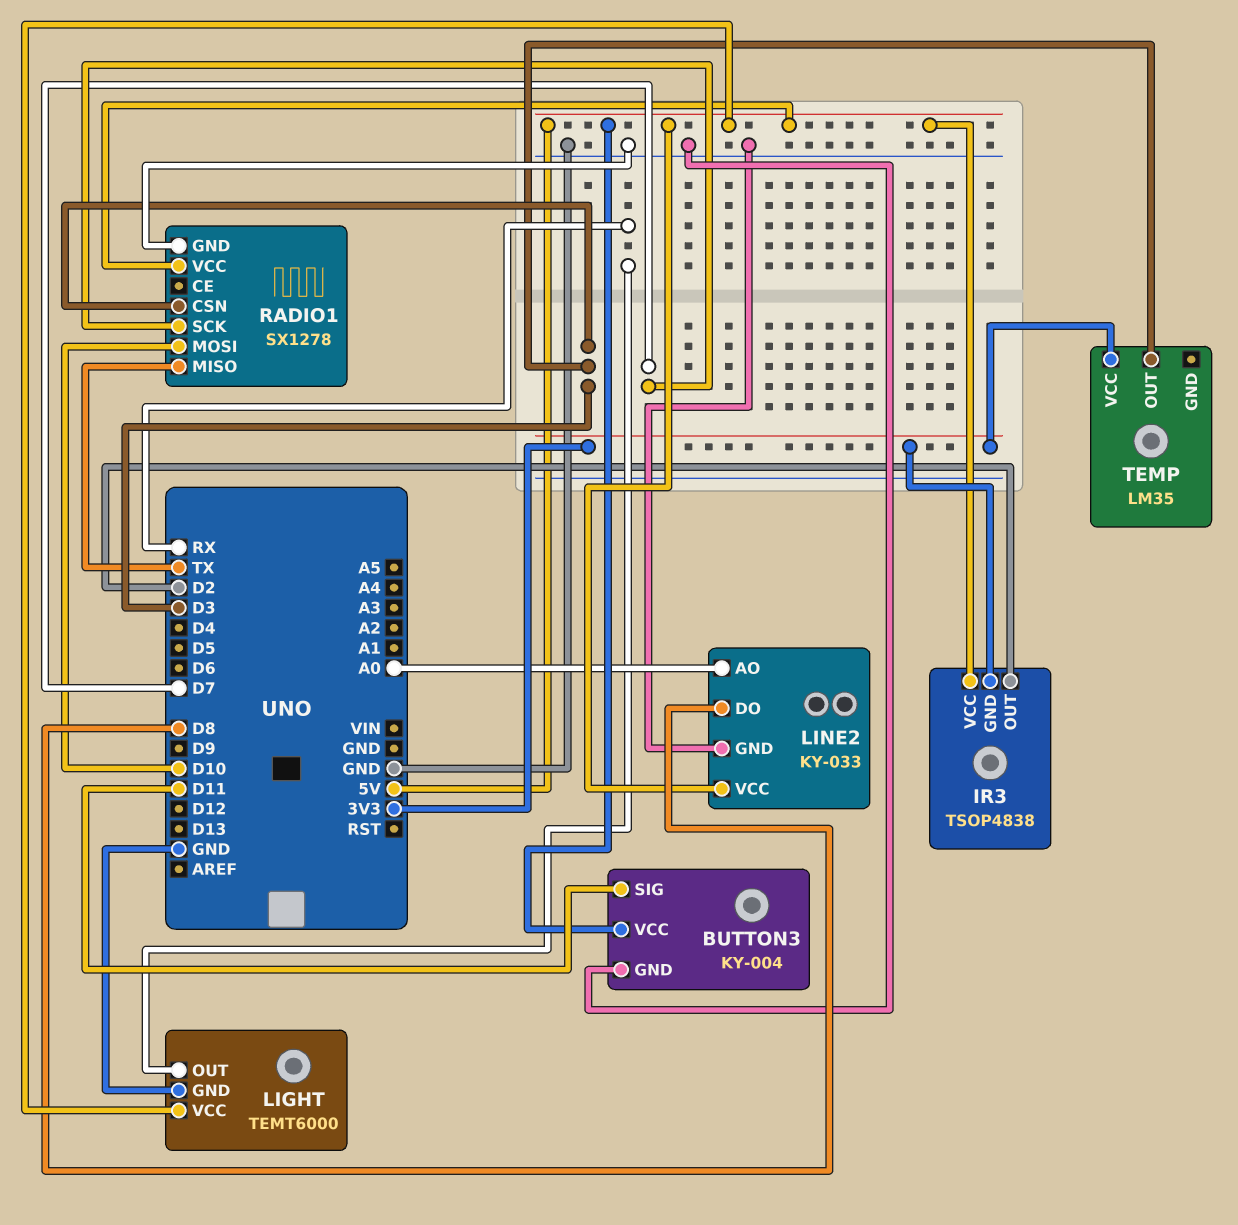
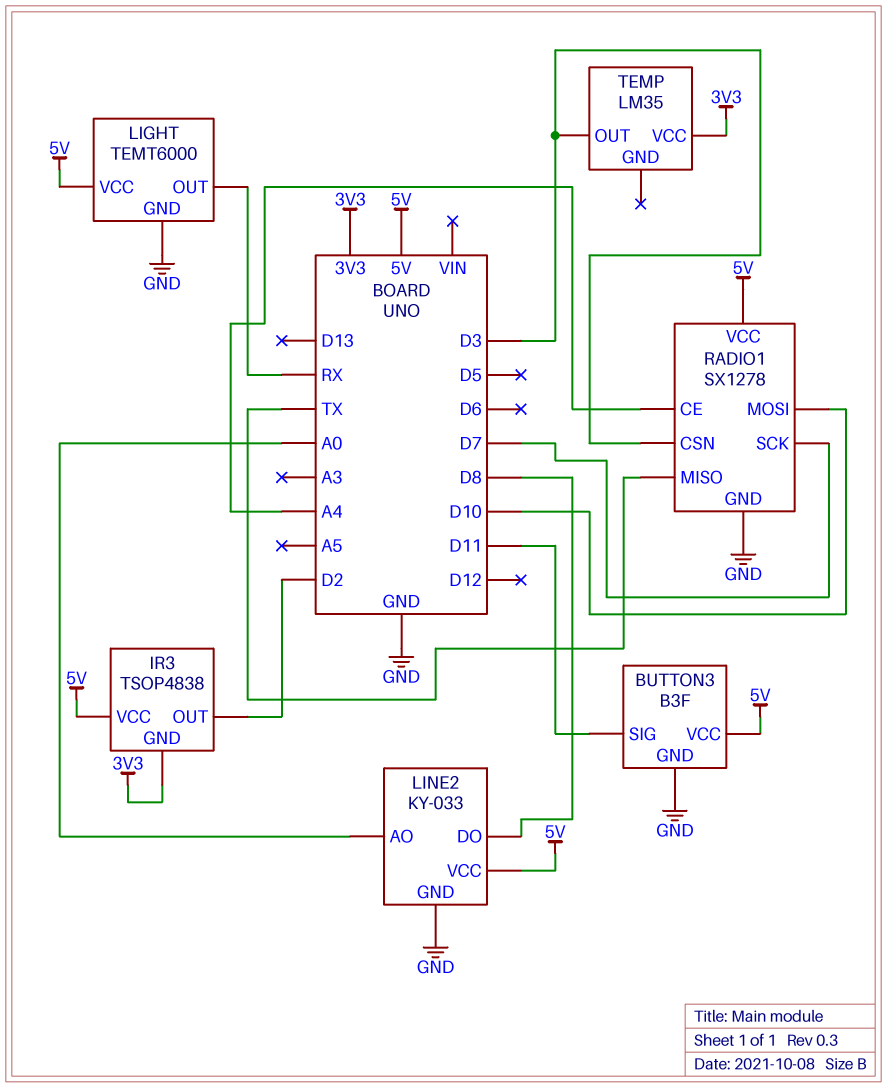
BUTTON3: KY-004 -> B3F
RADIO1 pin CE: none -> A4

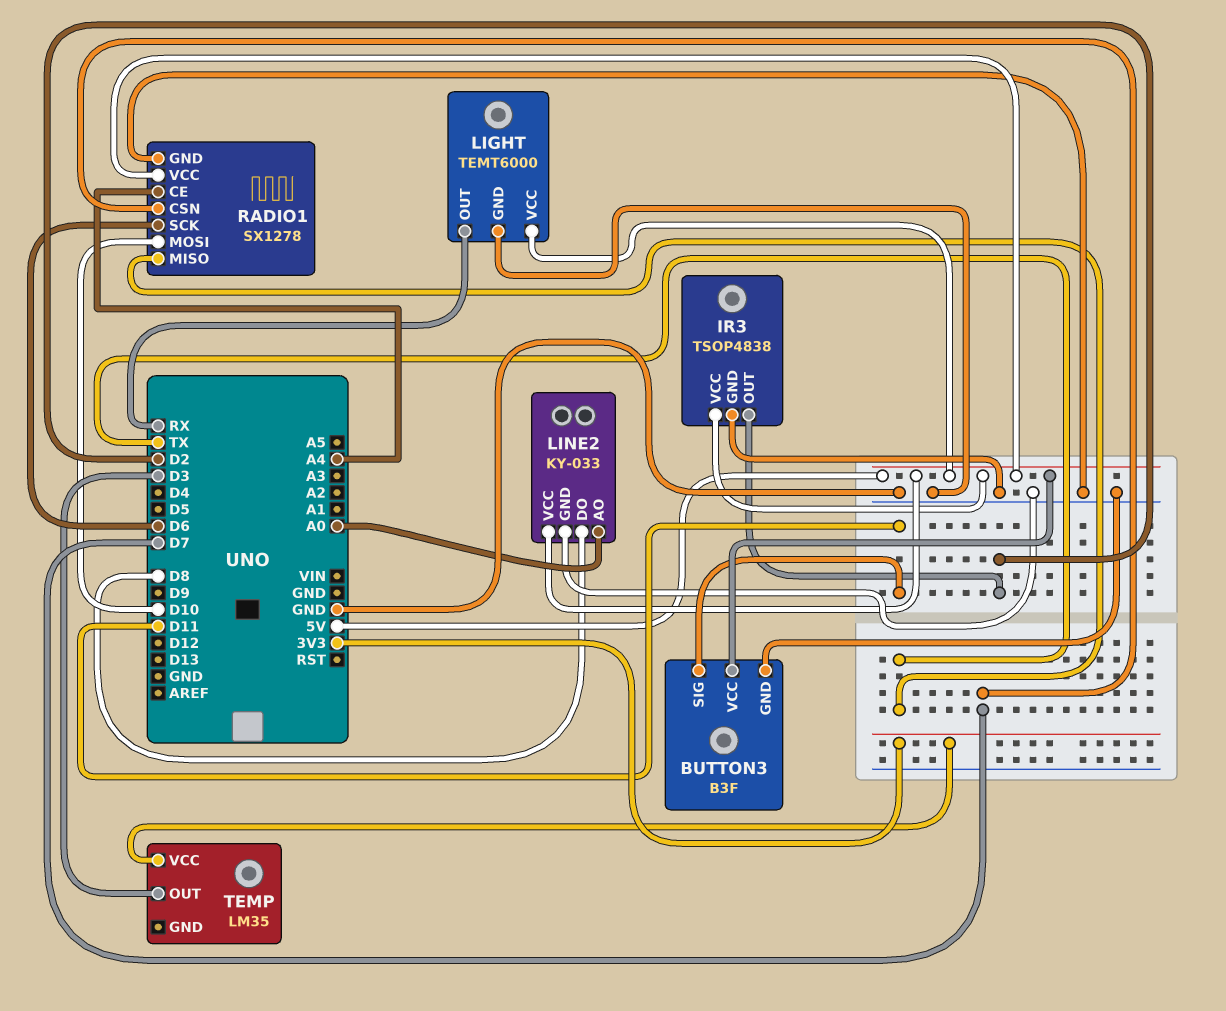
IR3 pin GND: 3V3 -> GND
RADIO1 pin CSN: D3 -> D7
RADIO1 pin SCK: D7 -> D6

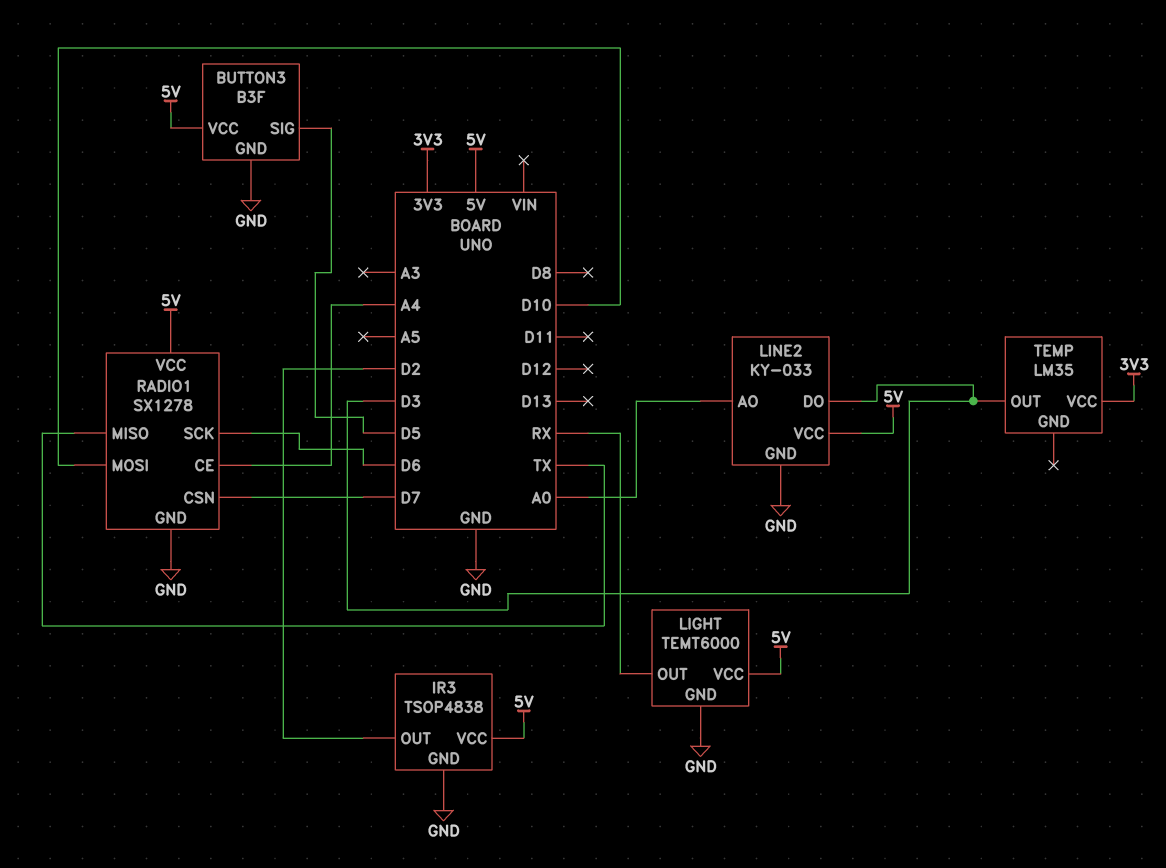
BUTTON3 pin SIG: D11 -> D5
LINE2 pin DO: D8 -> D3

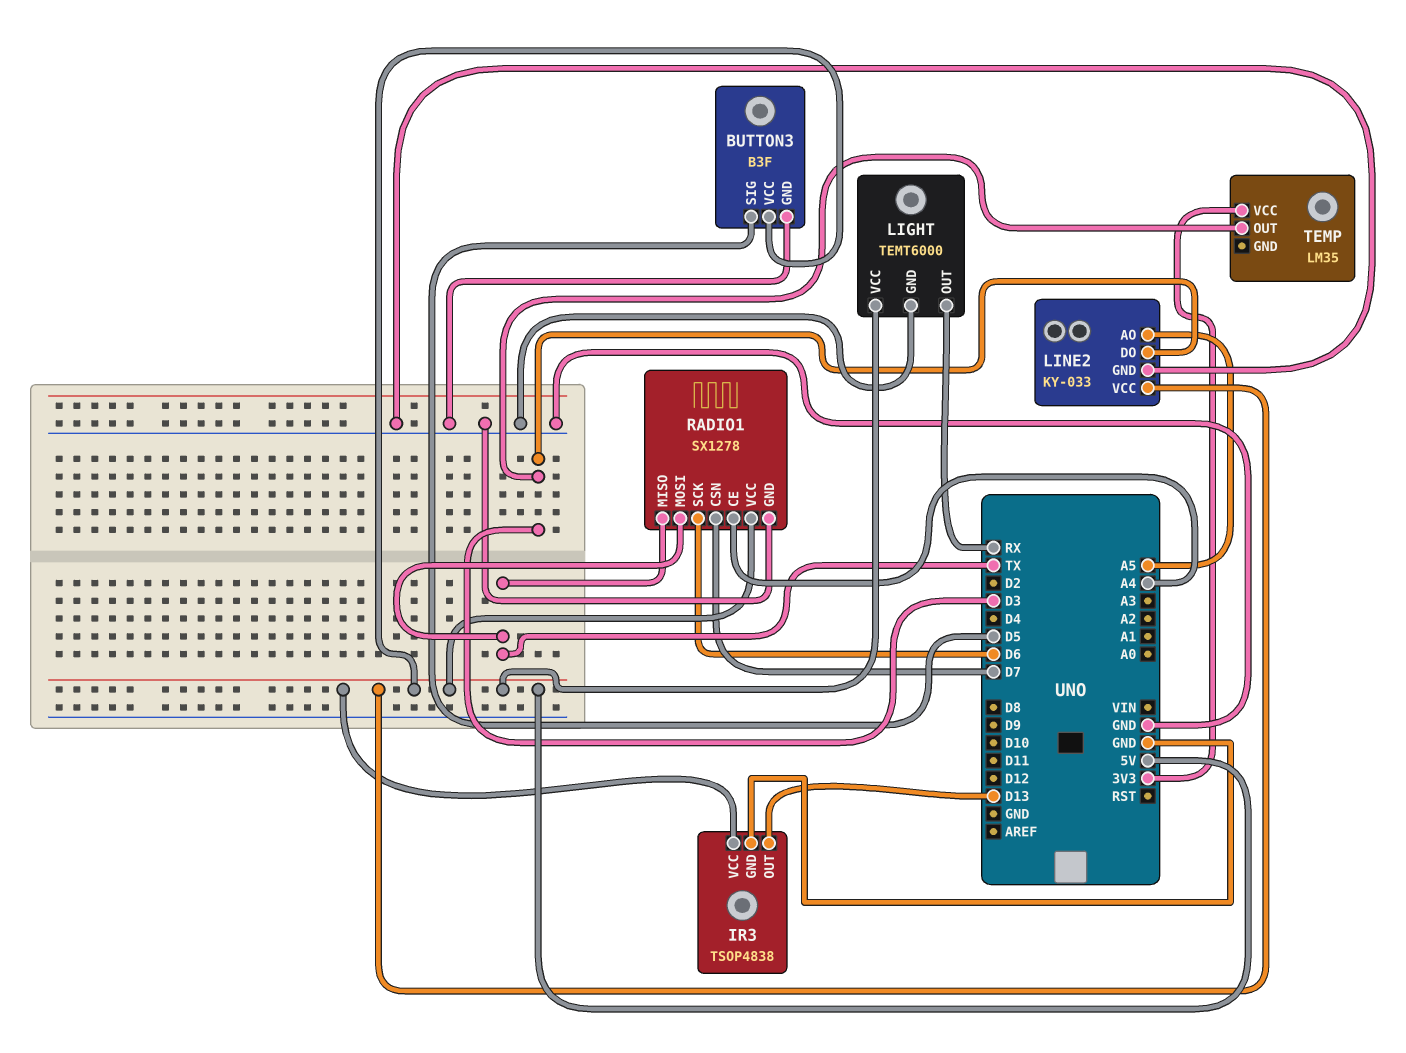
IR3 pin OUT: D2 -> D13
LINE2 pin AO: A0 -> A5
RADIO1 pin MOSI: D10 -> TX

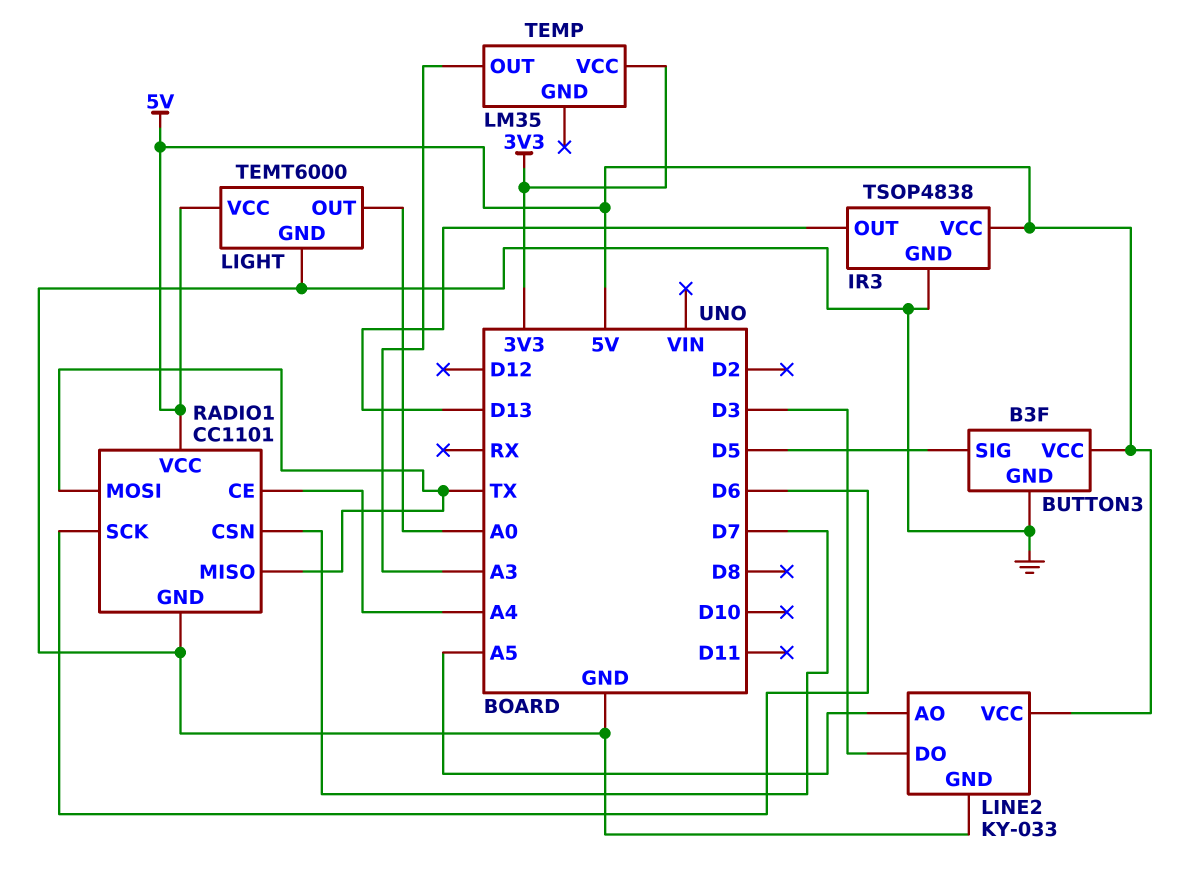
LIGHT pin OUT: RX -> A0
RADIO1: SX1278 -> CC1101
TEMP pin OUT: D3 -> A3

